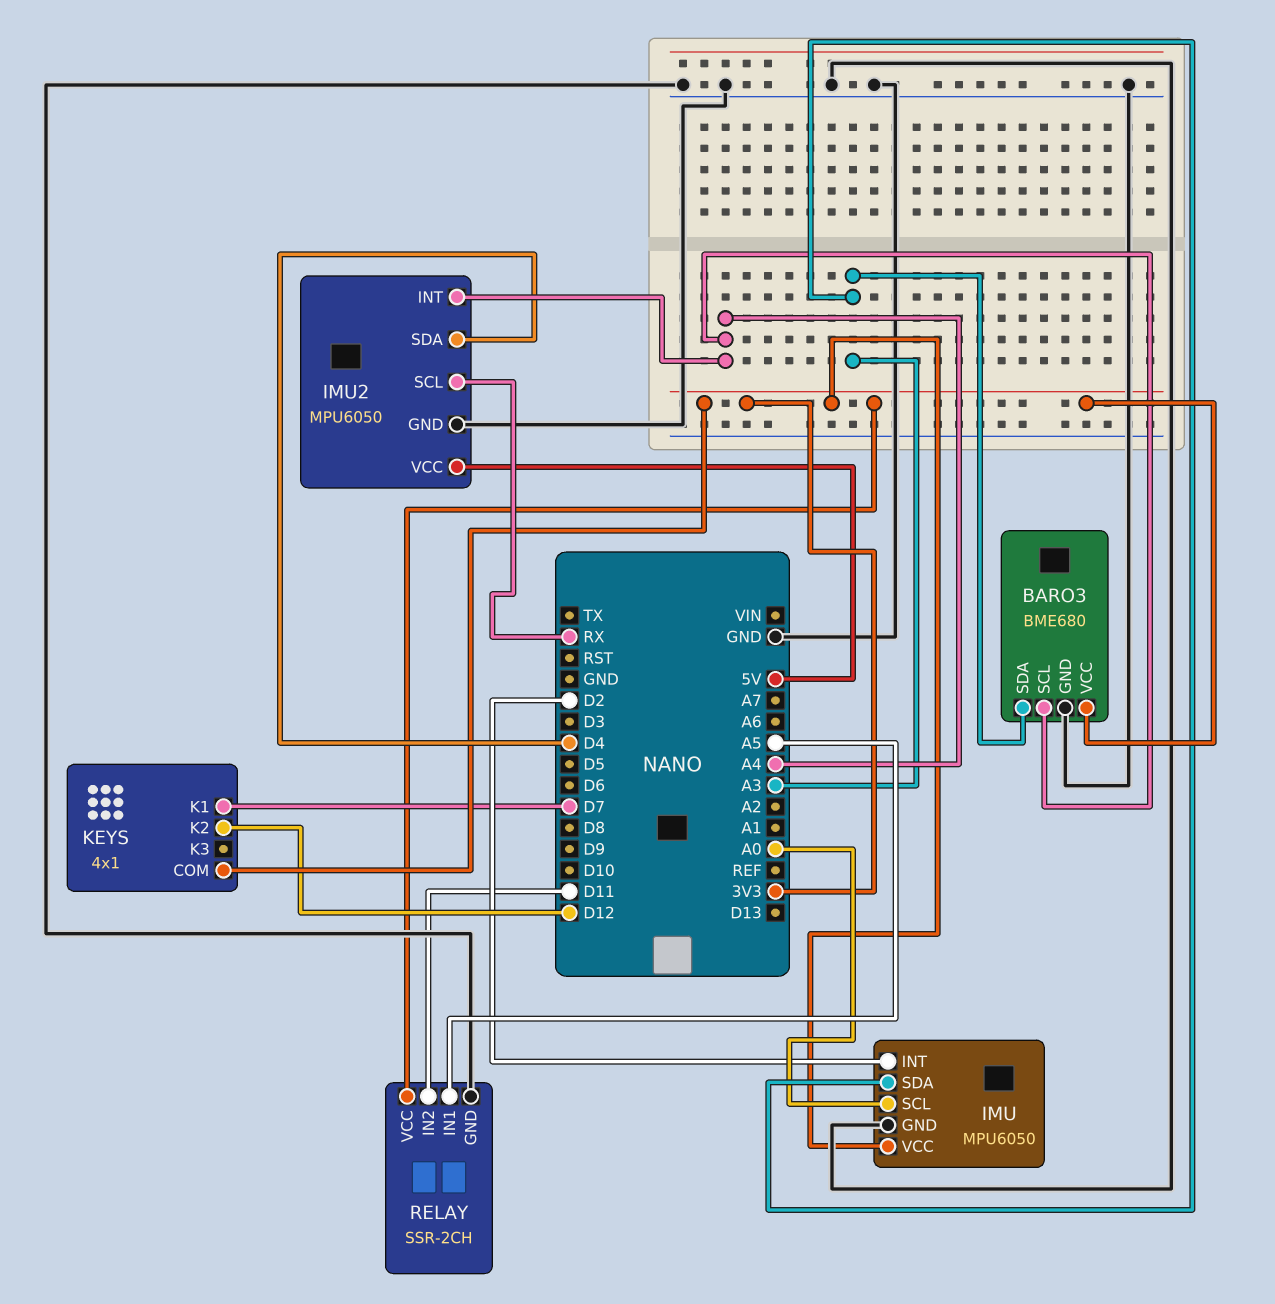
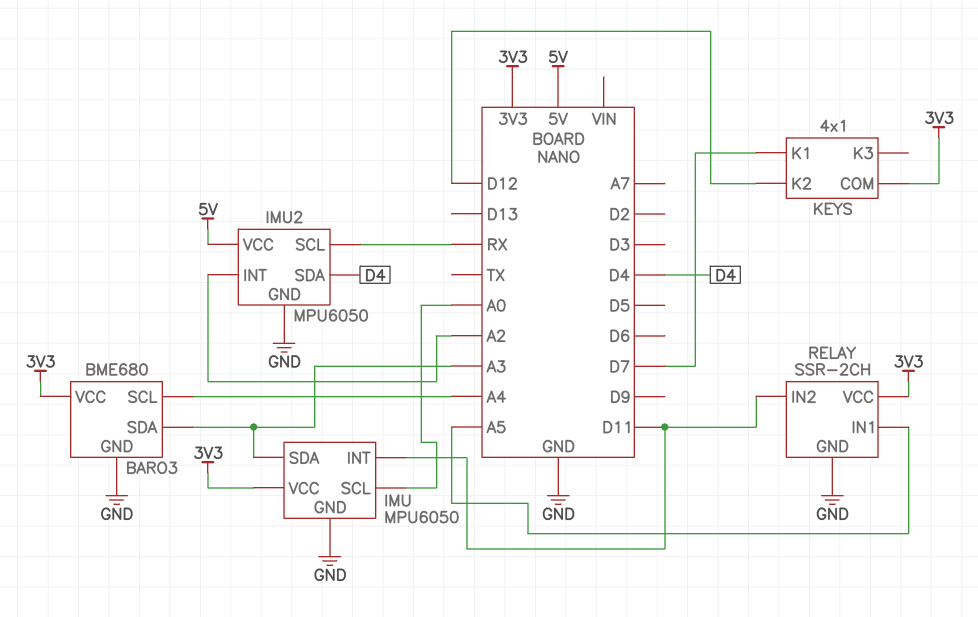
IMU pin INT: D2 -> D11
IMU2 pin INT: A4 -> A2

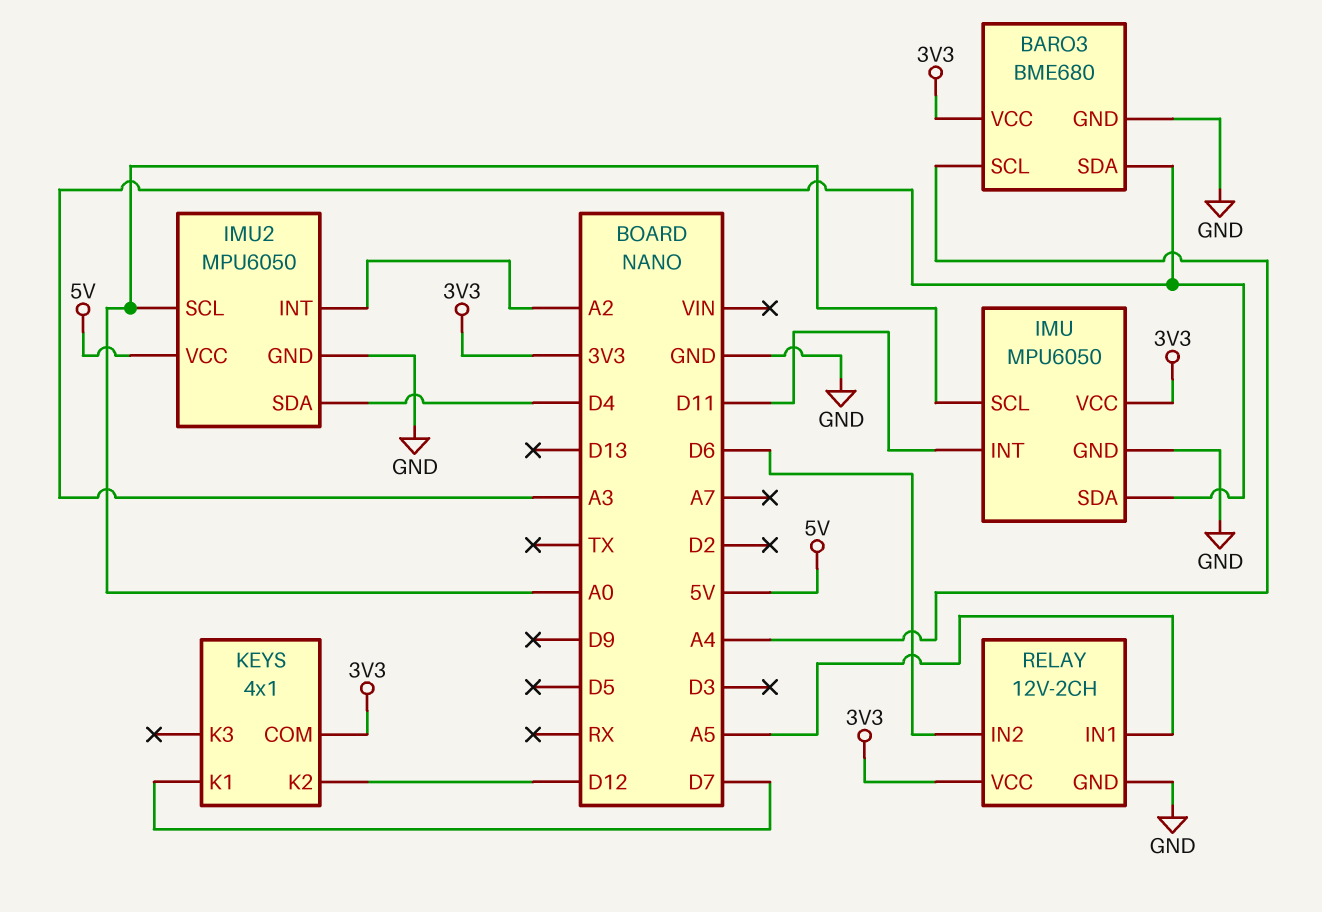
IMU2 pin SCL: RX -> A0
RELAY: SSR-2CH -> 12V-2CH
RELAY pin IN2: D11 -> D6

